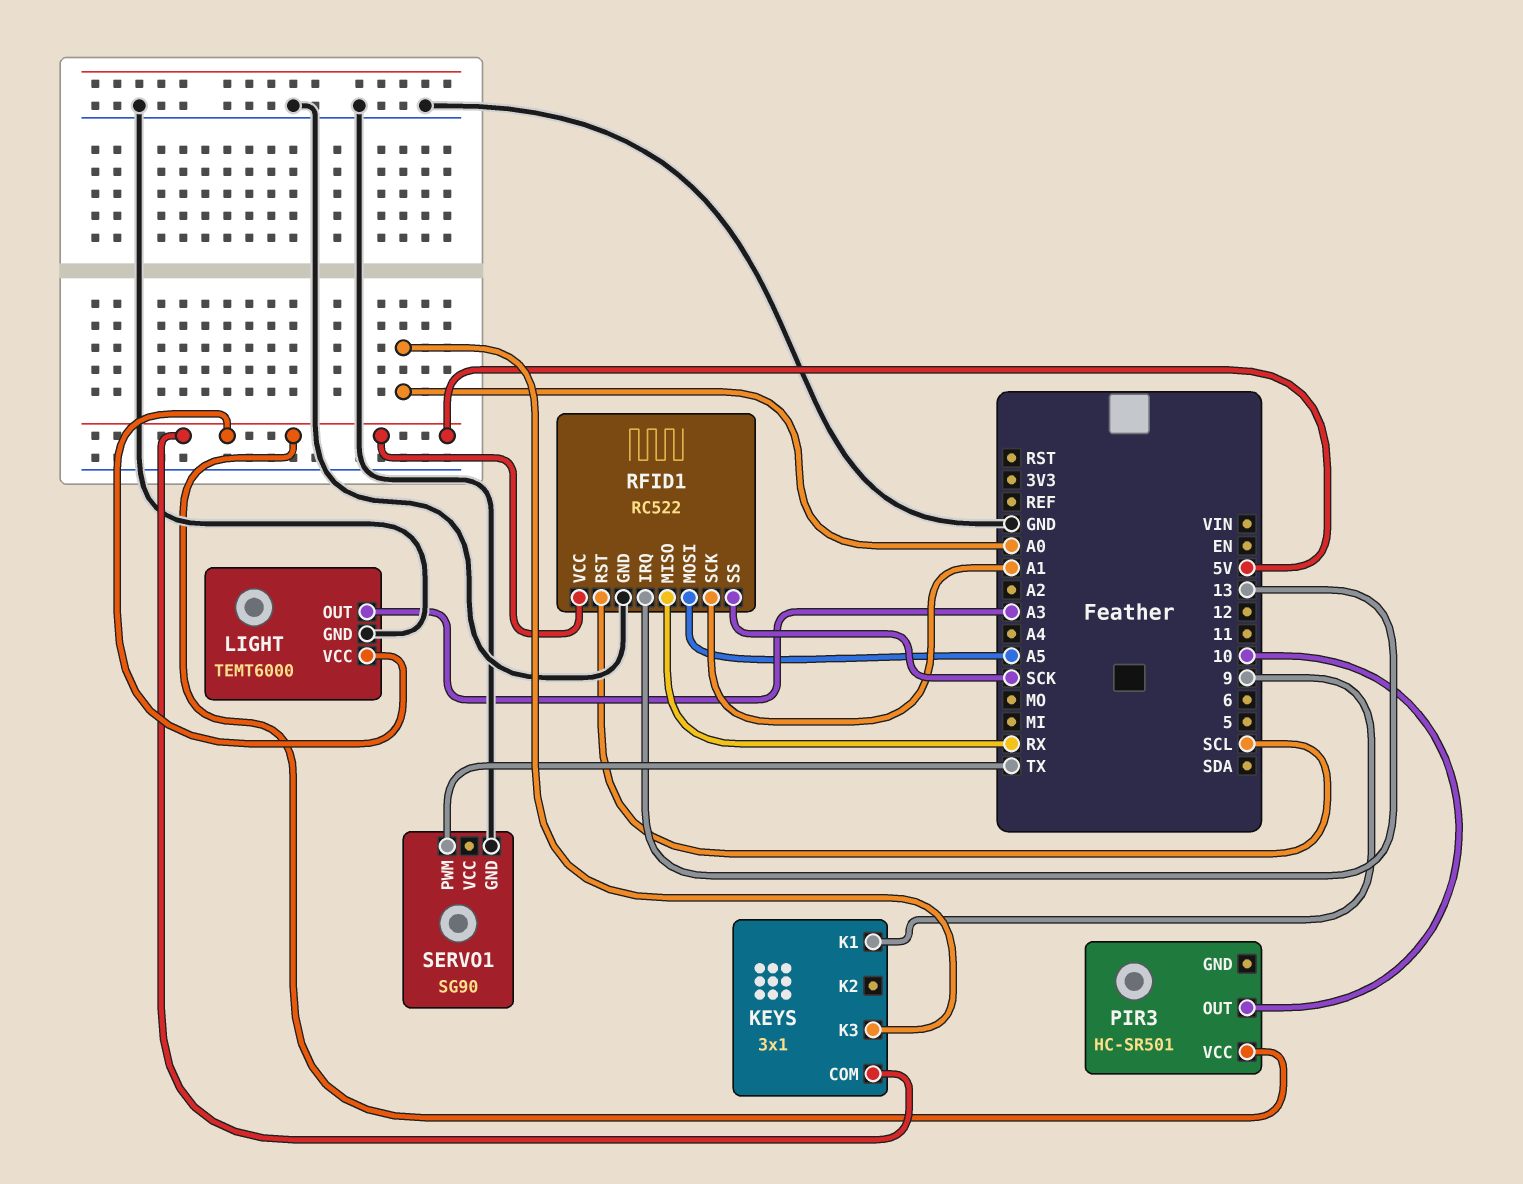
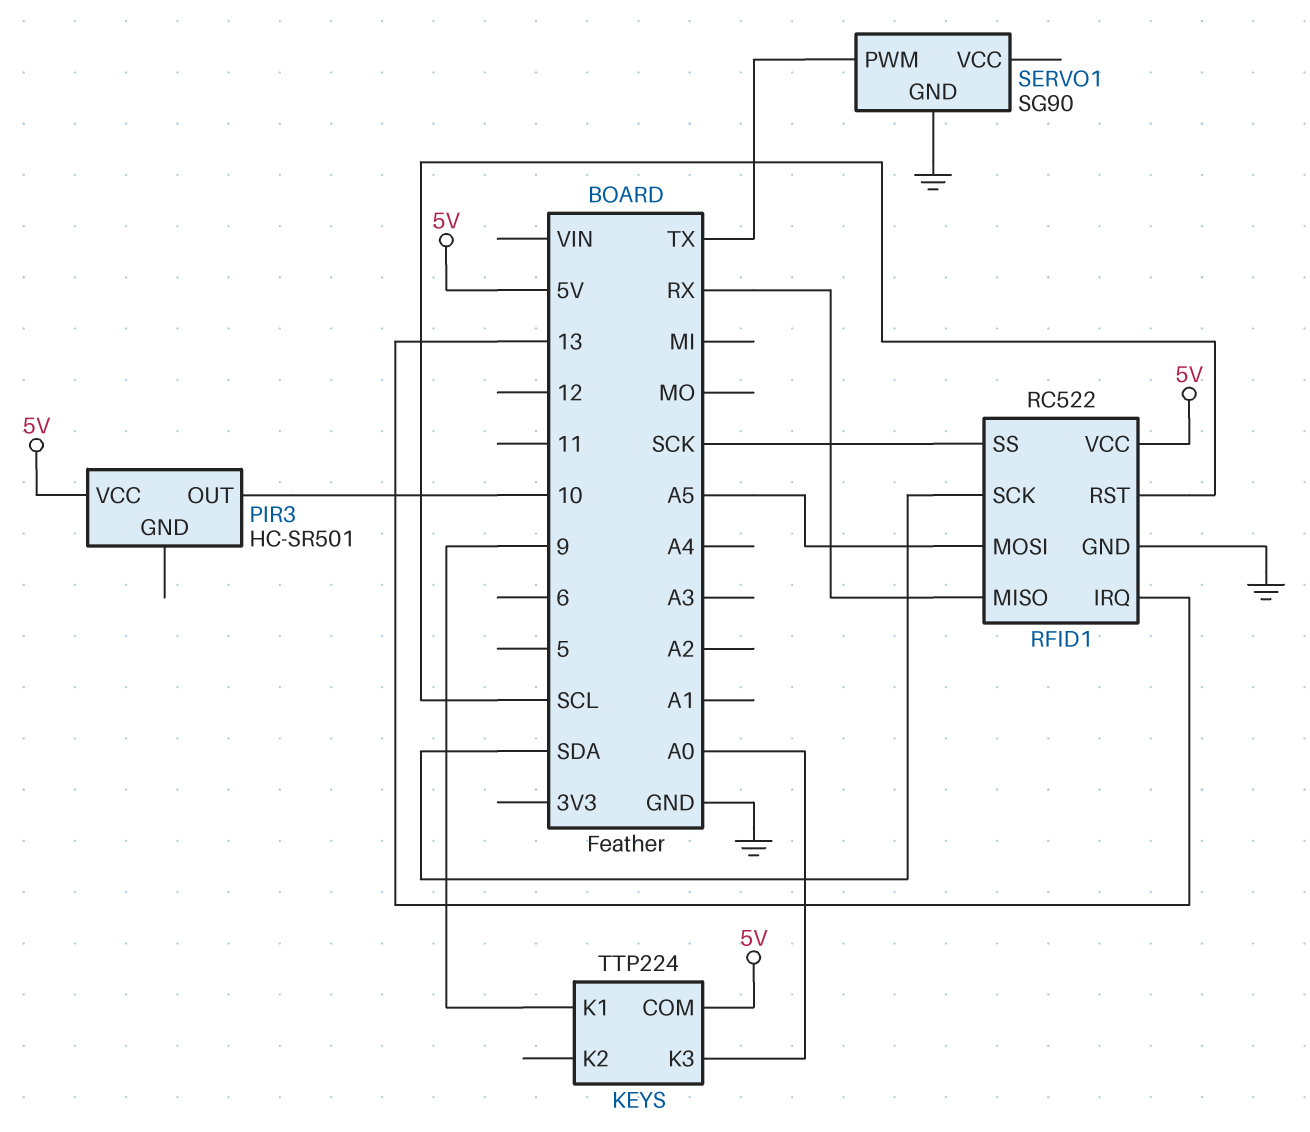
KEYS: 3x1 -> TTP224
LIGHT: TEMT6000 -> none
LIGHT pin GND: GND -> none
LIGHT pin OUT: A3 -> none
LIGHT pin VCC: 5V -> none
RFID1 pin SCK: A1 -> SDA

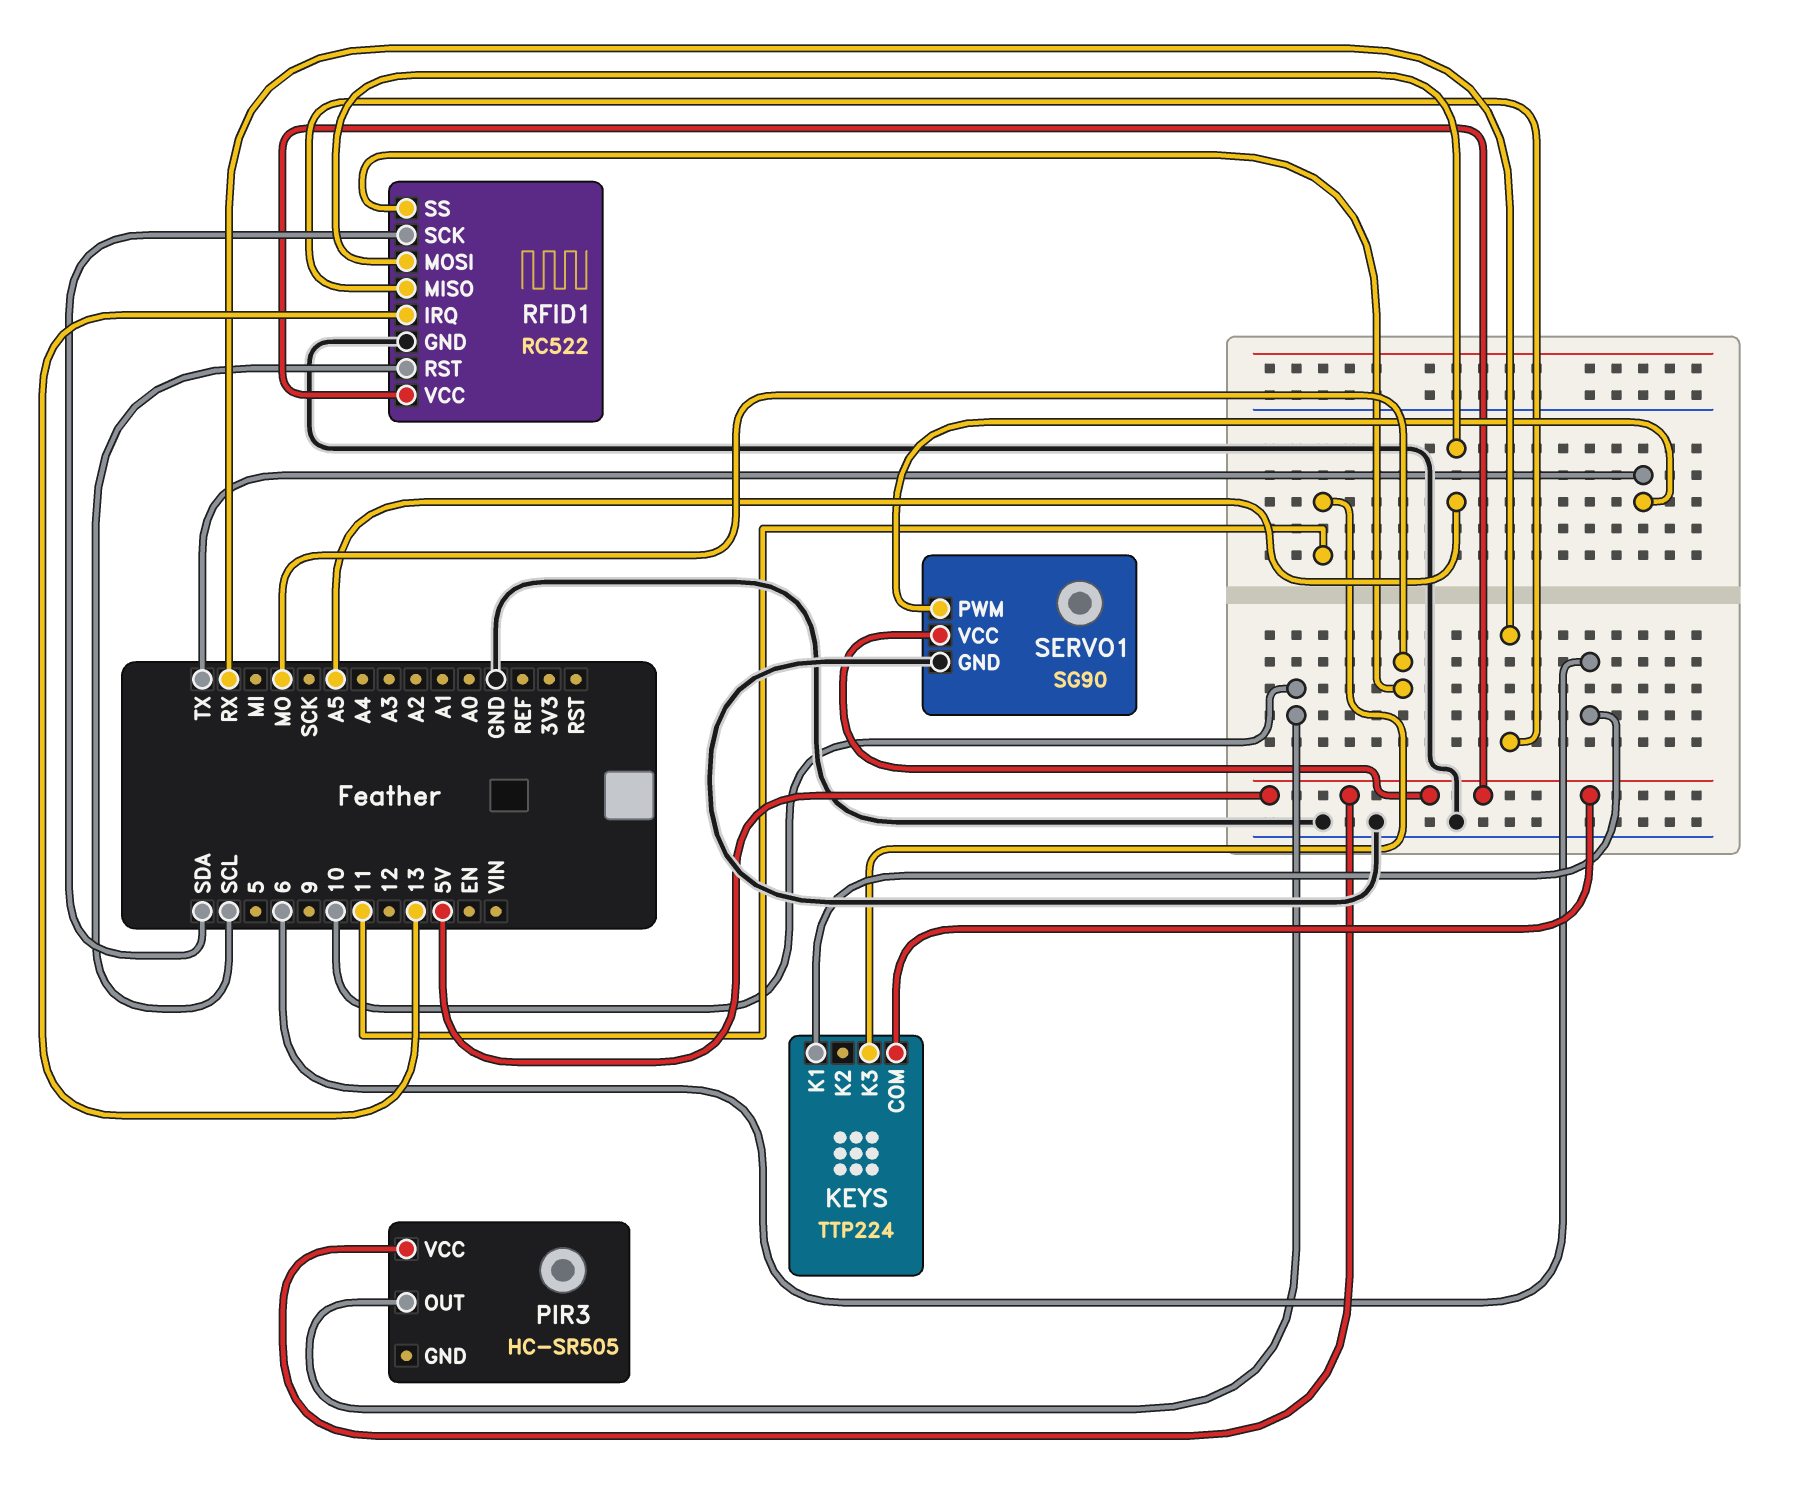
KEYS pin K1: 9 -> 6
KEYS pin K3: A0 -> 11
PIR3: HC-SR501 -> HC-SR505
RFID1 pin SS: SCK -> MO
SERVO1 pin VCC: none -> 5V

